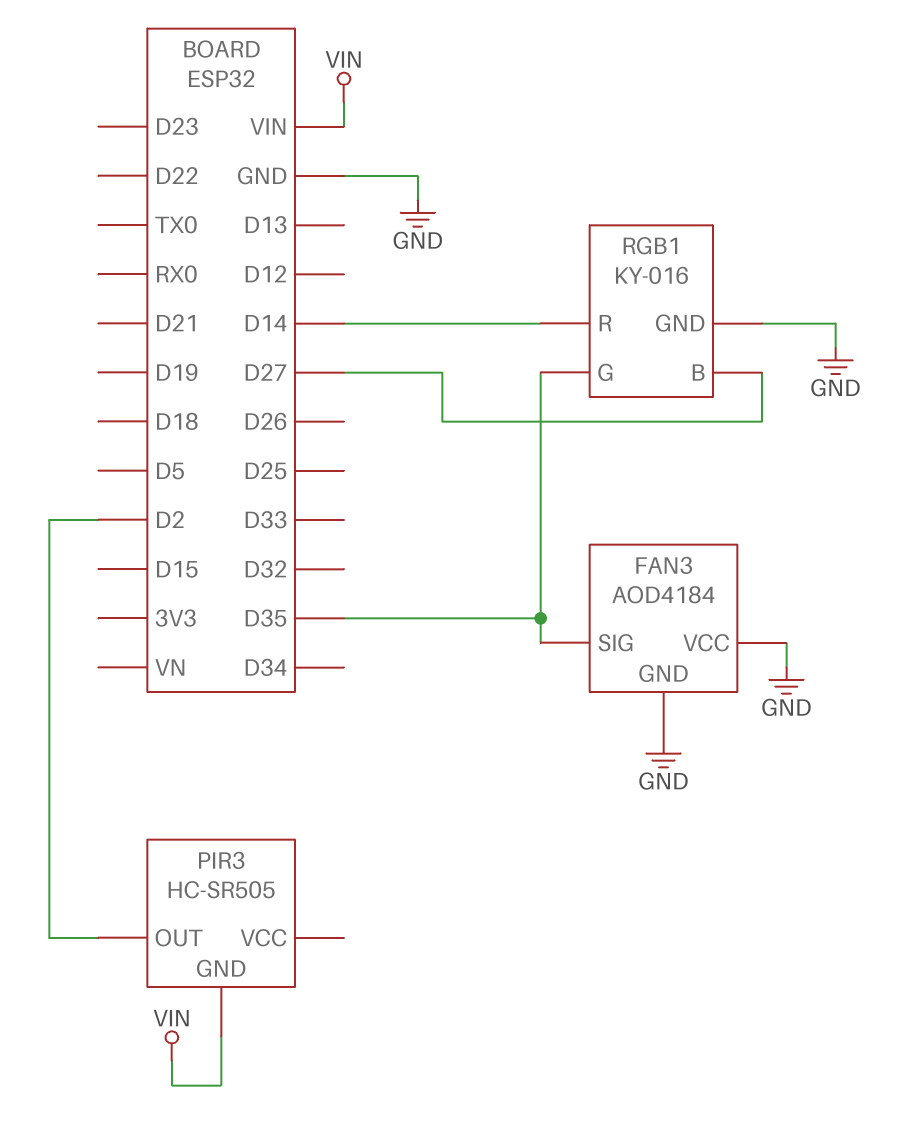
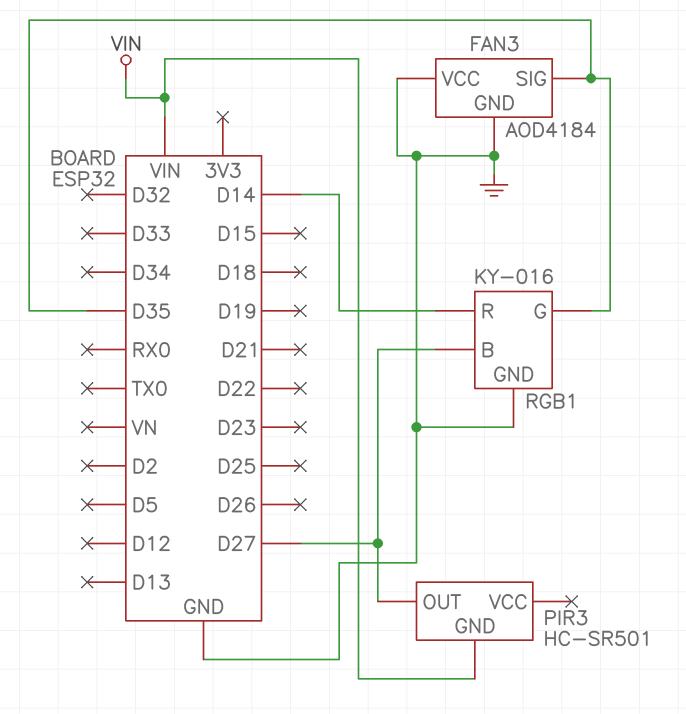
PIR3: HC-SR505 -> HC-SR501
PIR3 pin OUT: D2 -> D27

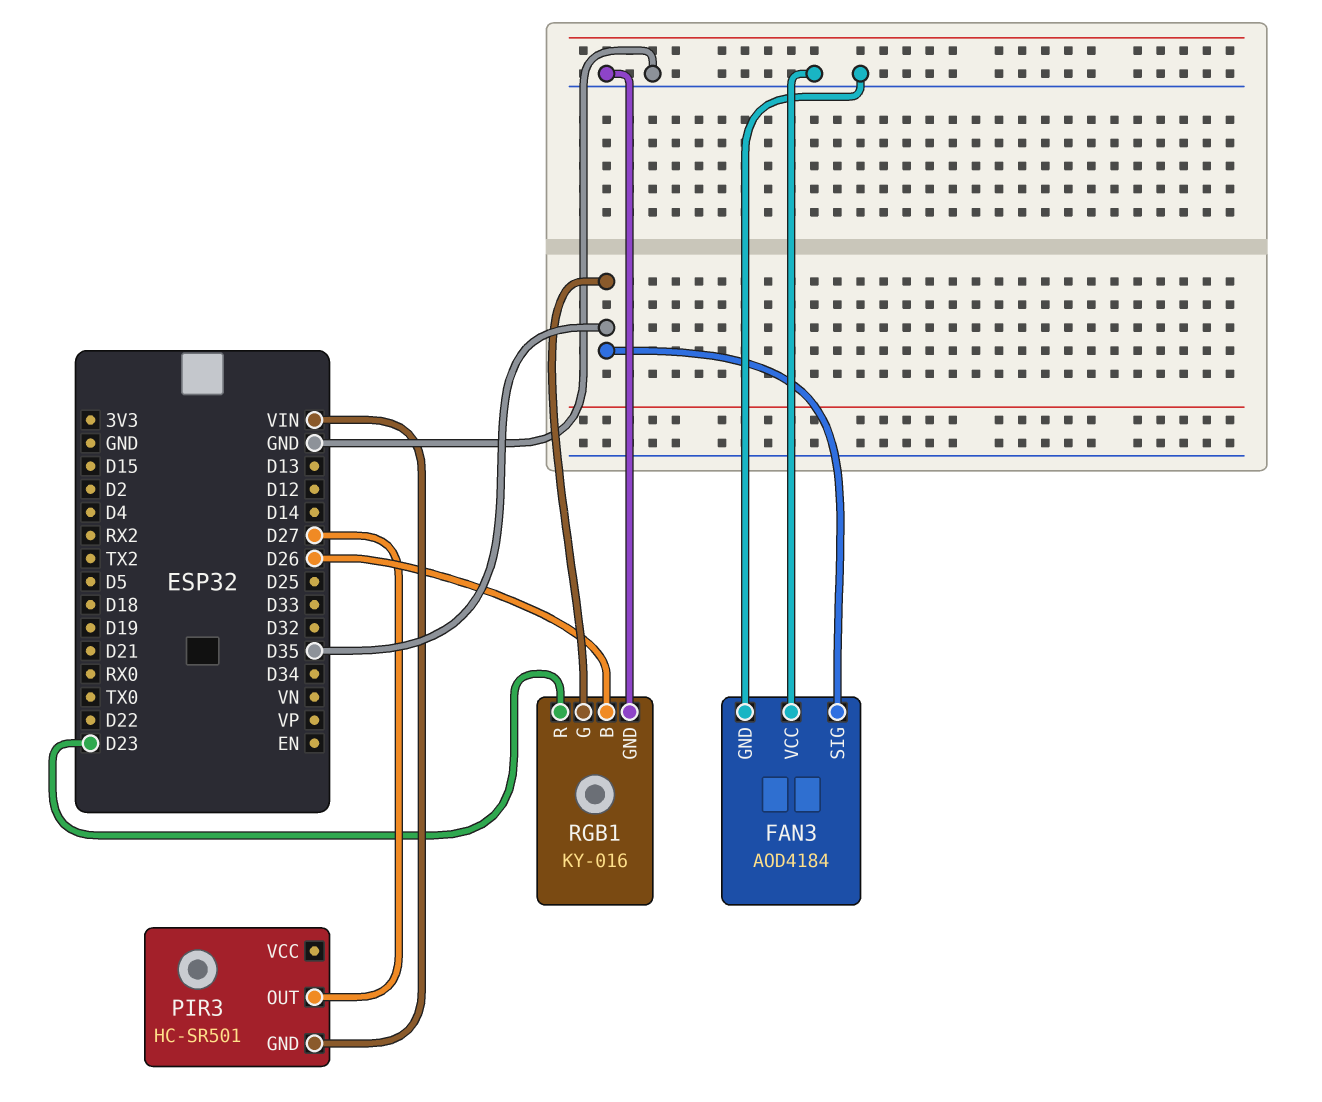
RGB1 pin B: D27 -> D26
RGB1 pin R: D14 -> D23

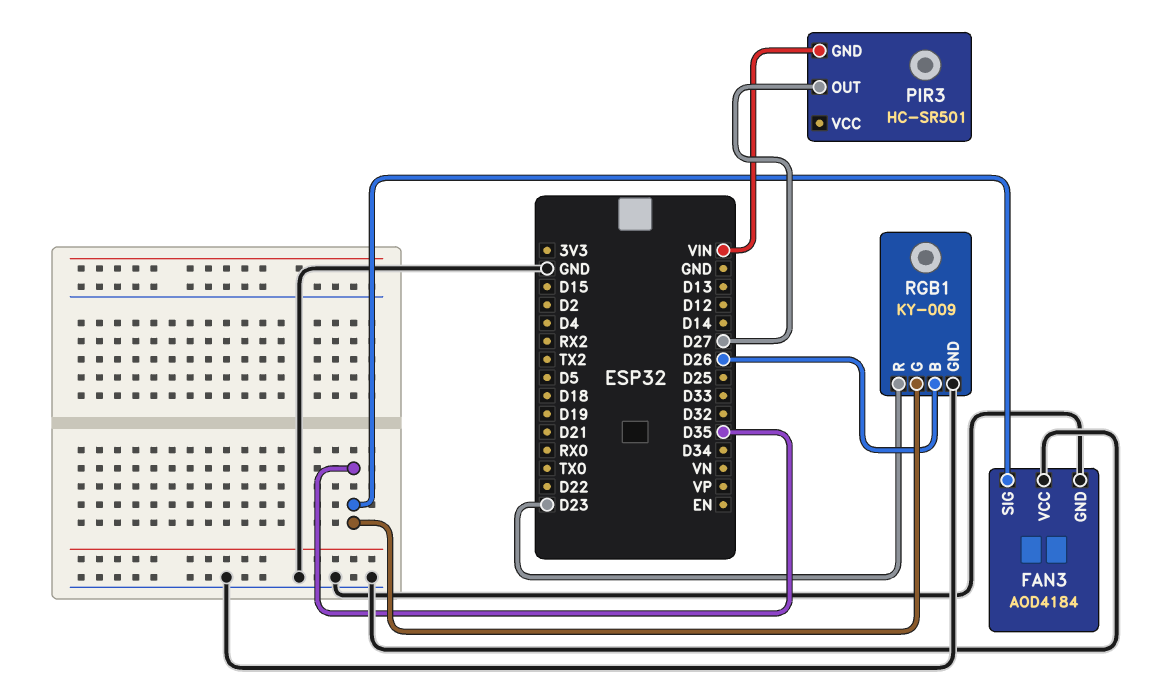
RGB1: KY-016 -> KY-009

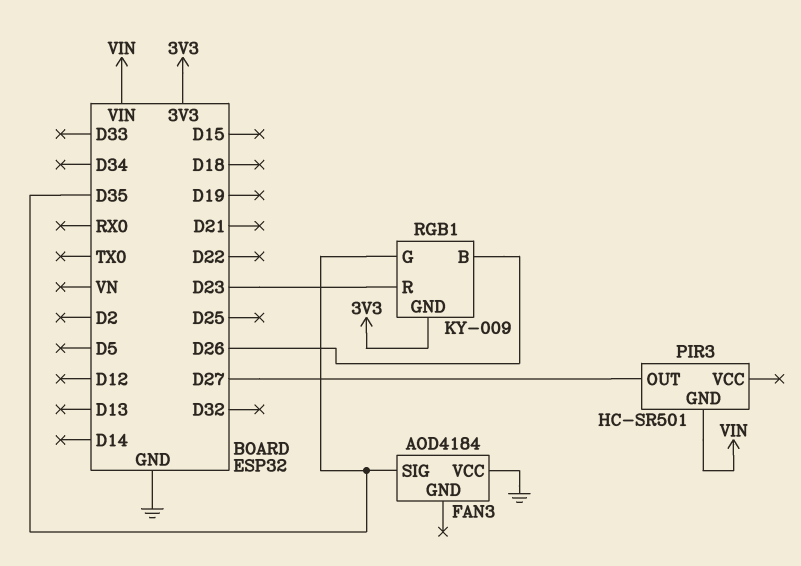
FAN3 pin GND: GND -> none
RGB1 pin GND: GND -> 3V3

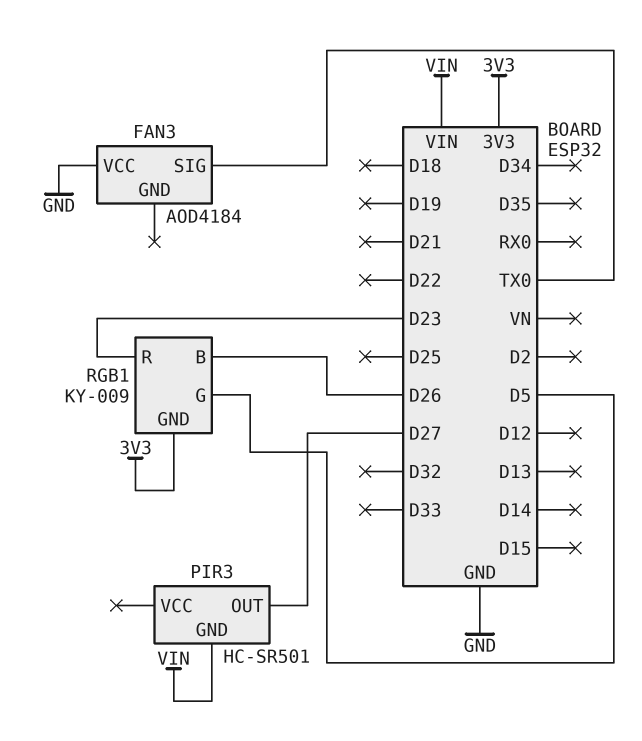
FAN3 pin SIG: D35 -> TX0
RGB1 pin G: D35 -> D5

